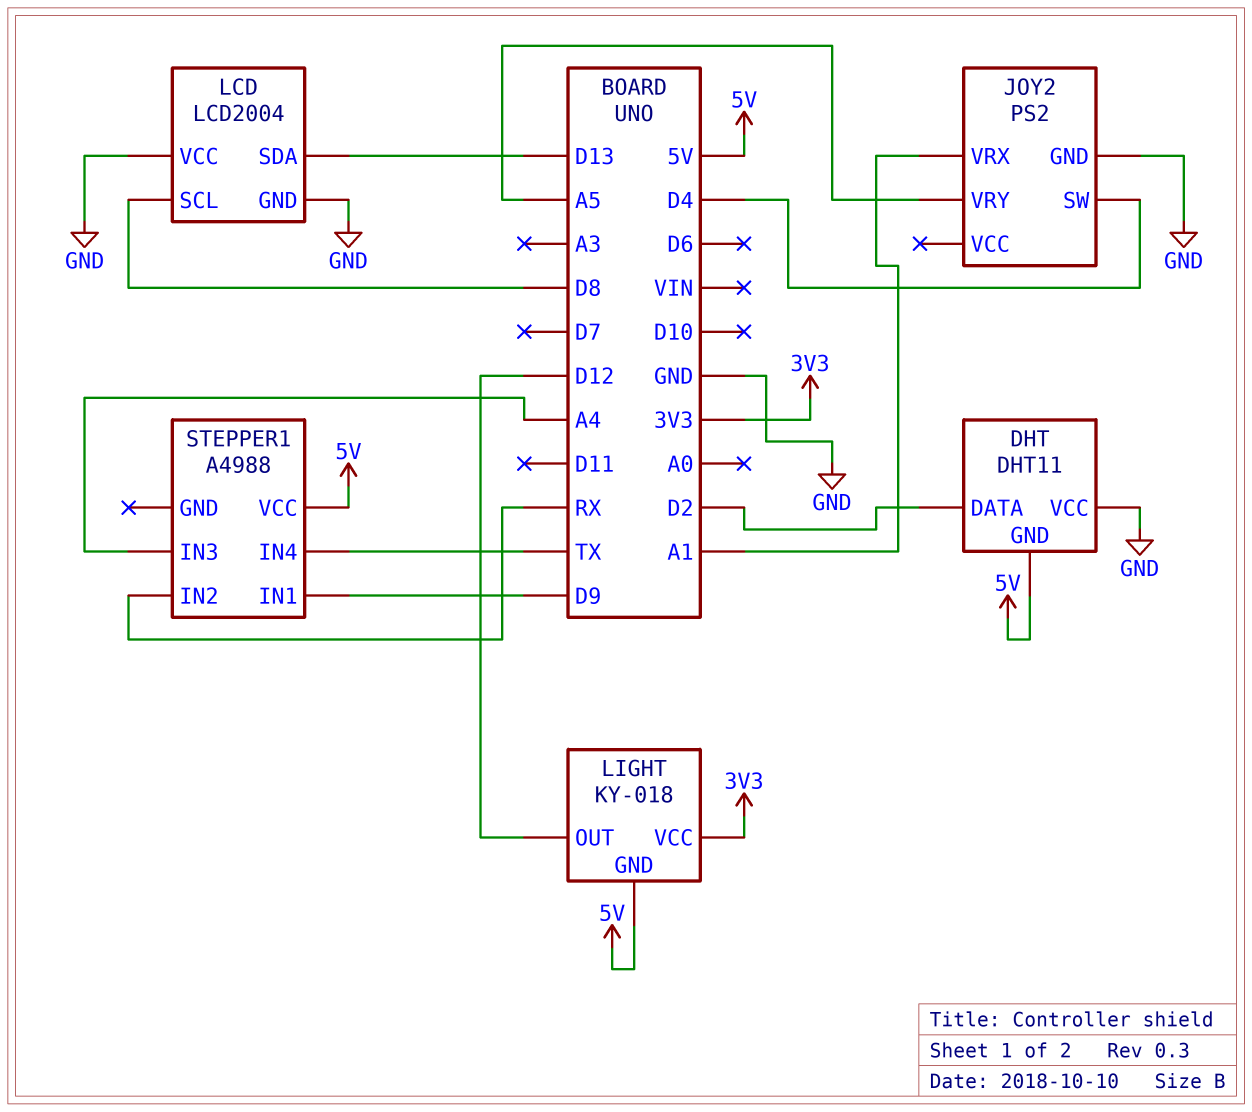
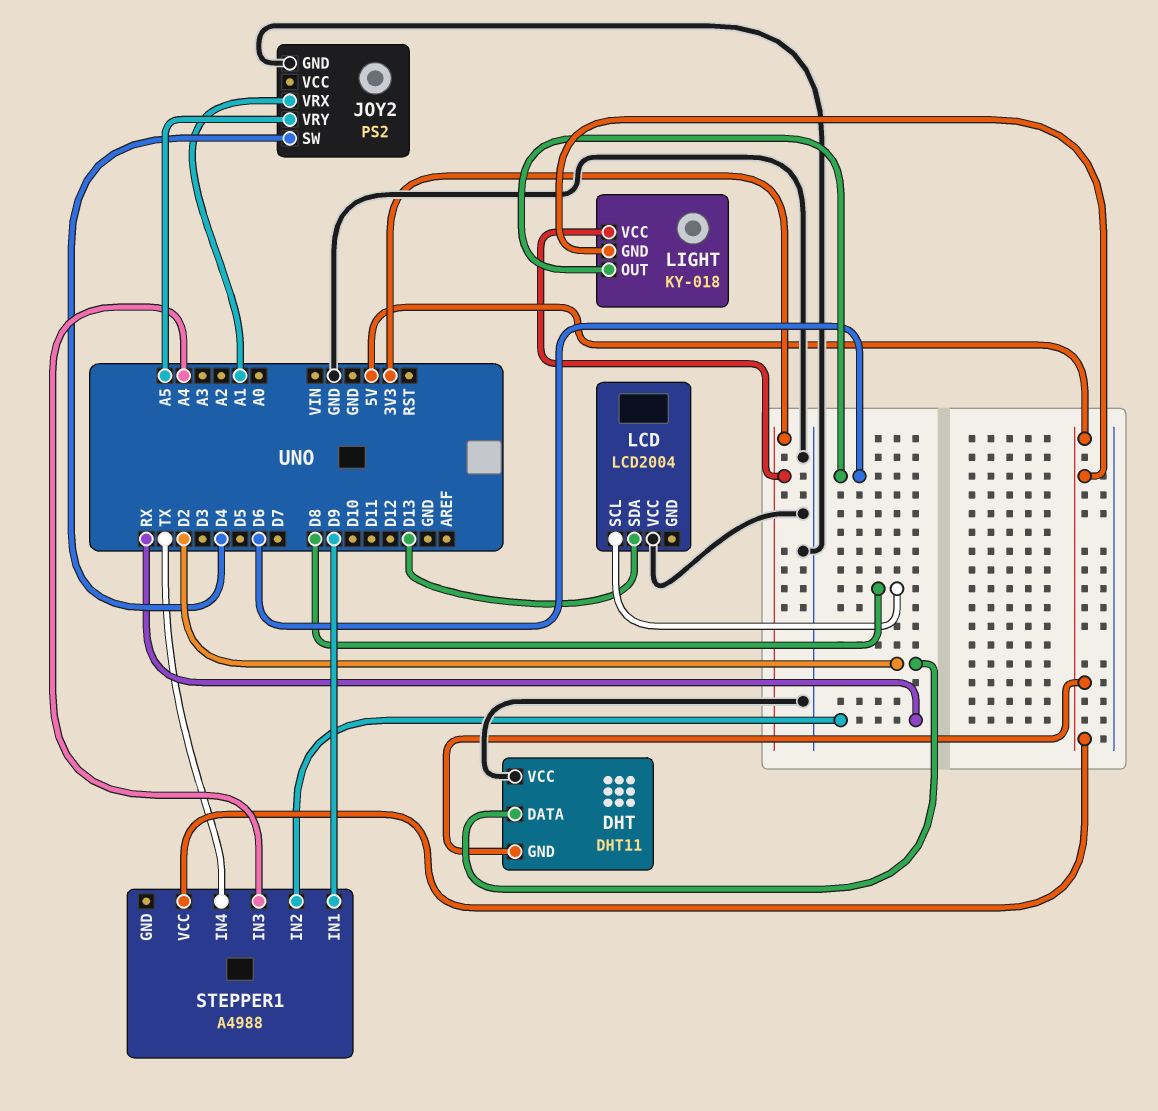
LCD pin GND: GND -> none
LIGHT pin OUT: D12 -> D6

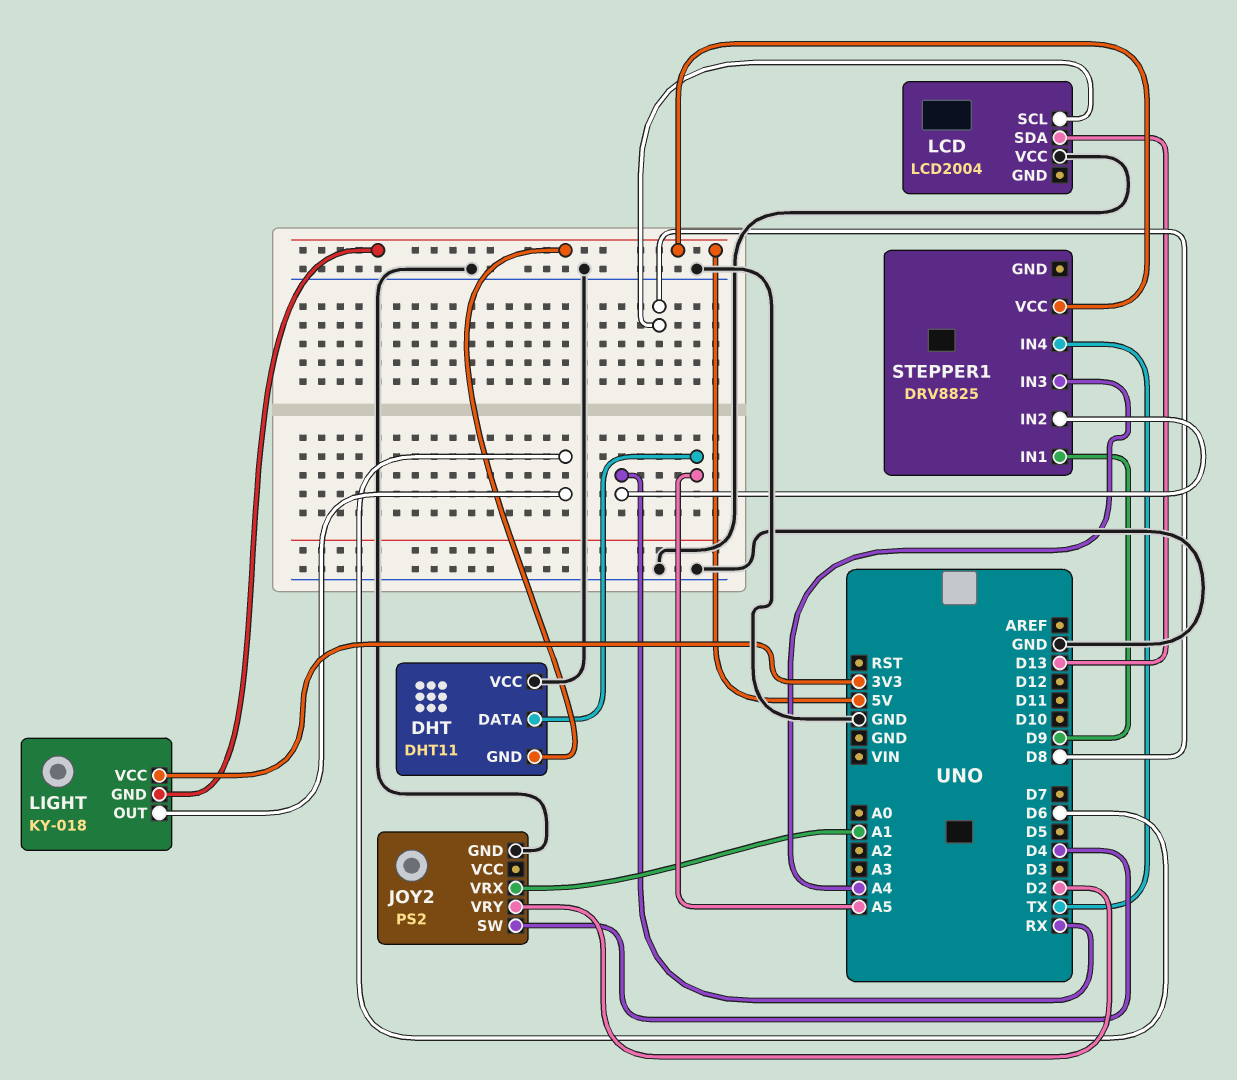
DHT pin DATA: D2 -> A5
JOY2 pin VRY: A5 -> D2
STEPPER1: A4988 -> DRV8825

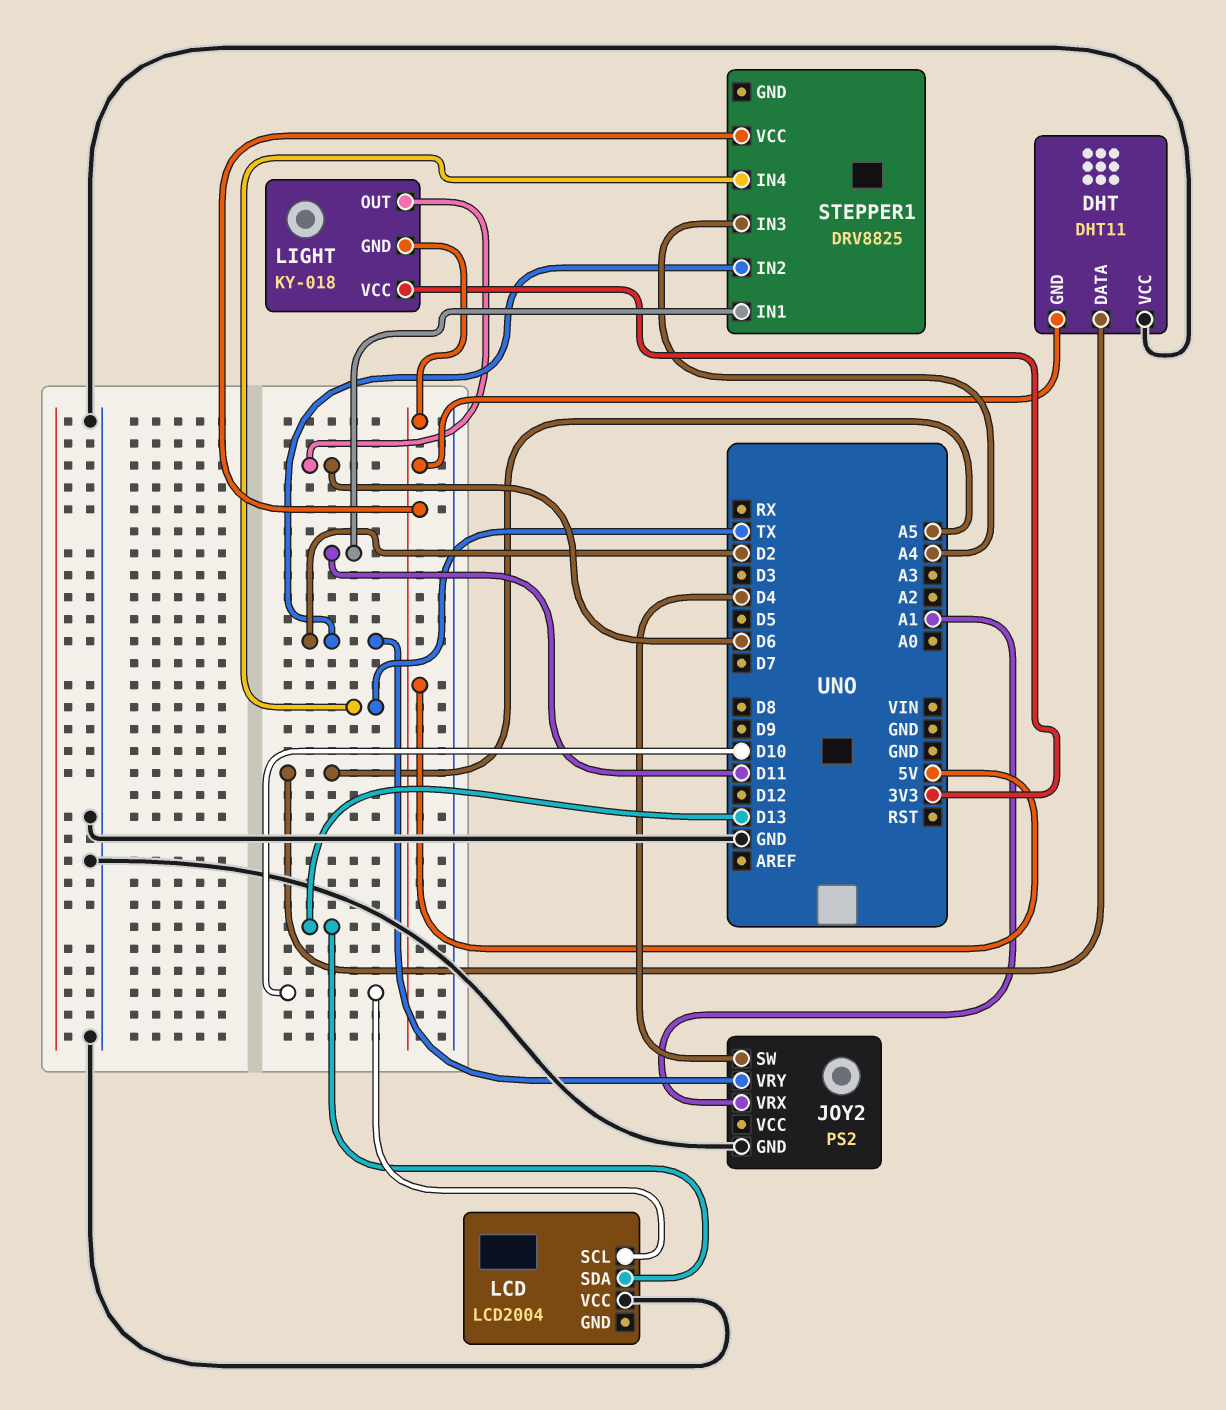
LCD pin SCL: D8 -> D10
STEPPER1 pin IN1: D9 -> D11
STEPPER1 pin IN2: RX -> D2

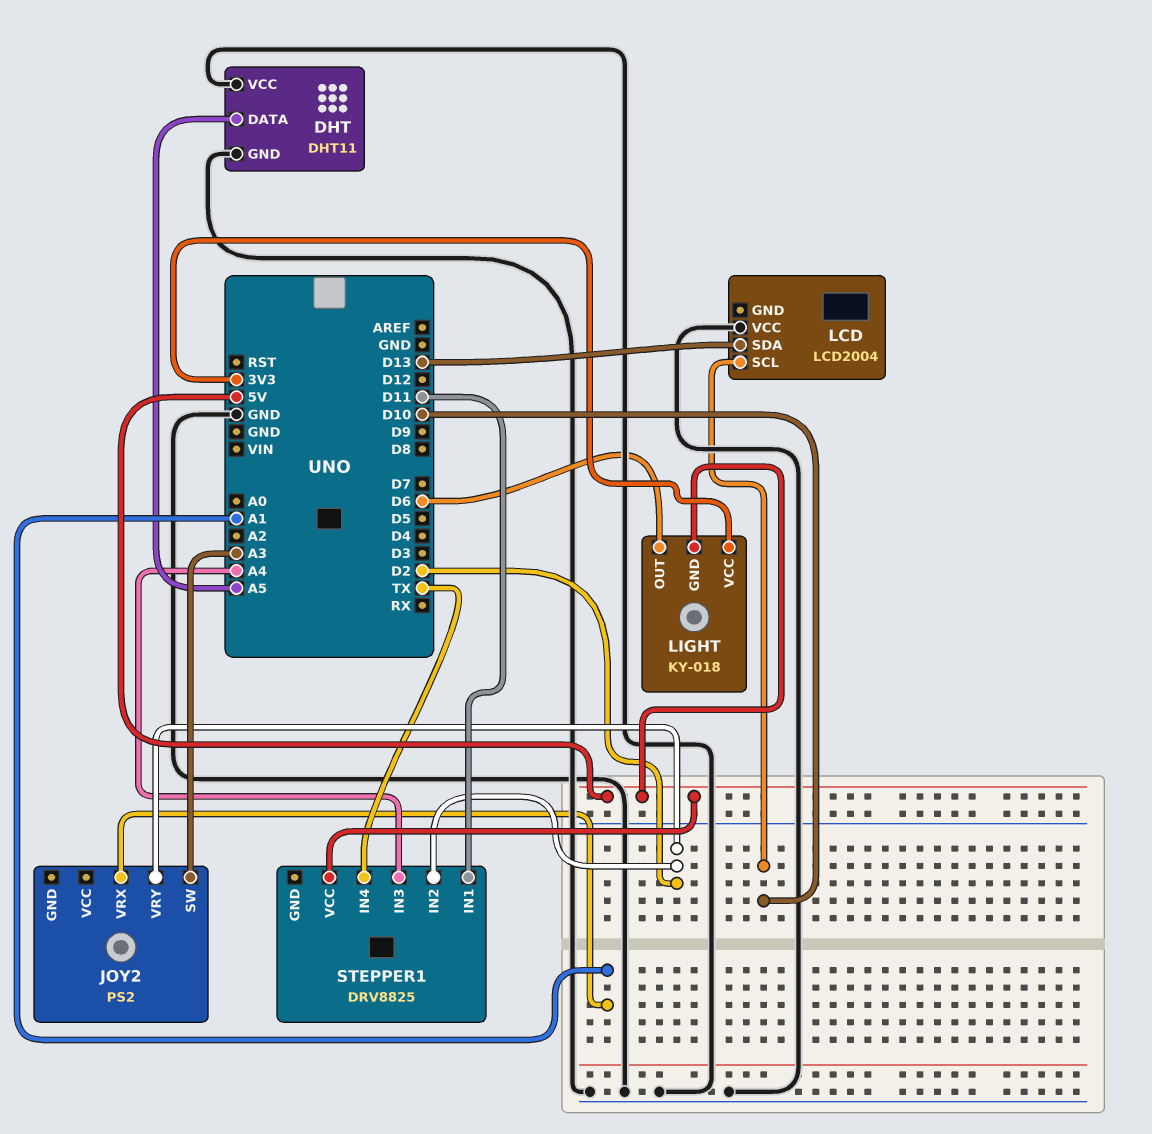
DHT pin GND: 5V -> GND
JOY2 pin GND: GND -> none
JOY2 pin SW: D4 -> A3

